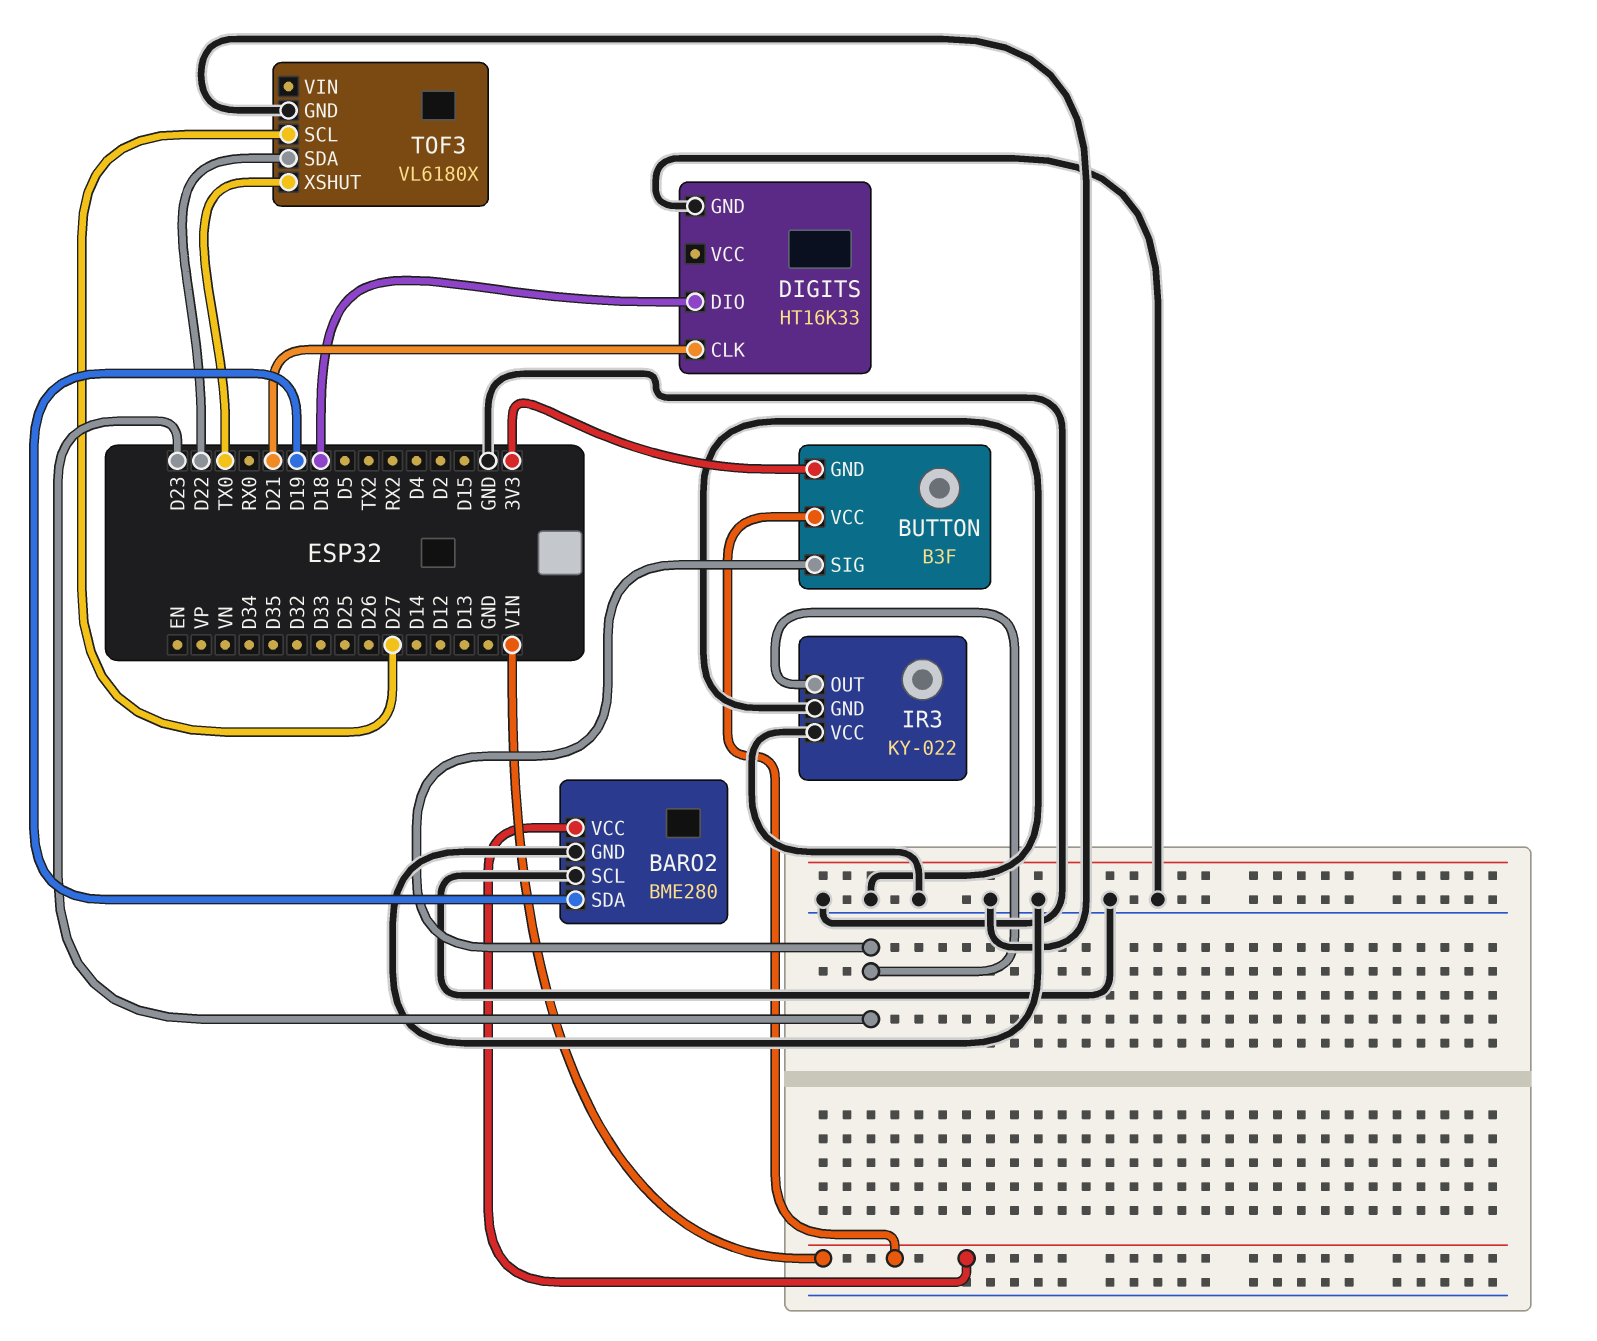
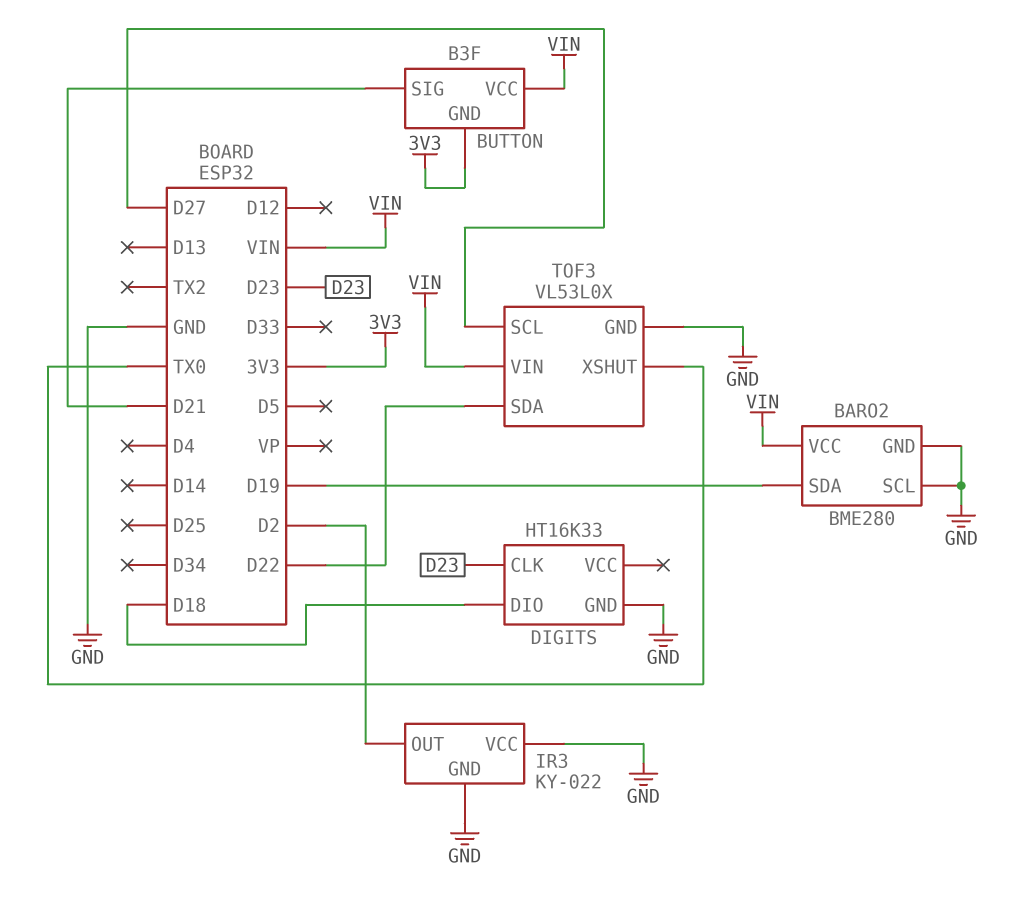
BUTTON pin SIG: D23 -> D21
DIGITS pin CLK: D21 -> D23
IR3 pin OUT: D23 -> D2
TOF3: VL6180X -> VL53L0X
TOF3 pin VIN: none -> VIN

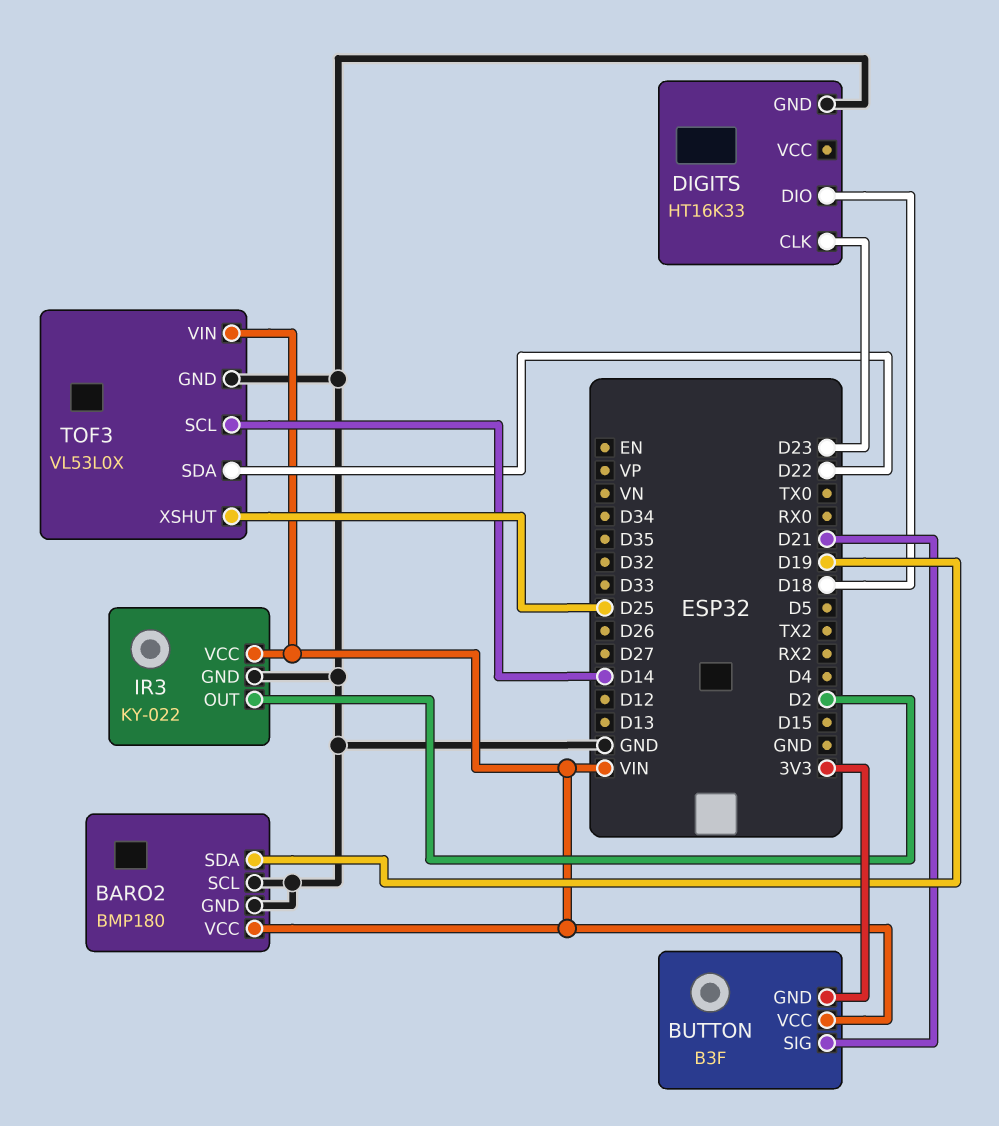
BARO2: BME280 -> BMP180
IR3 pin VCC: GND -> VIN
TOF3 pin SCL: D27 -> D14
TOF3 pin XSHUT: TX0 -> D25

